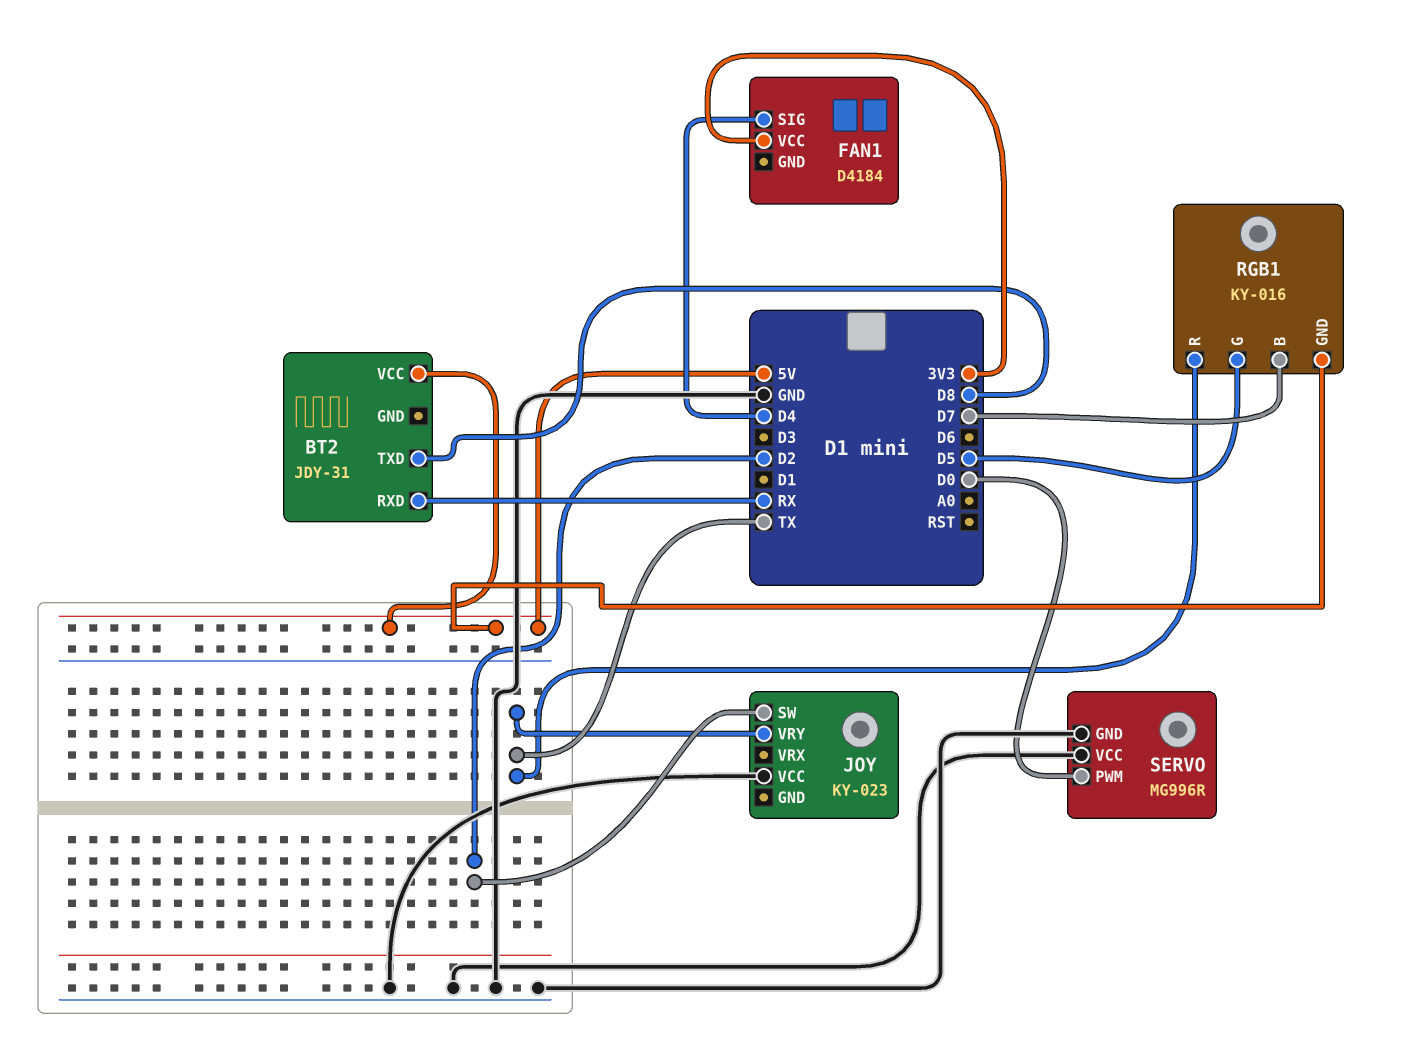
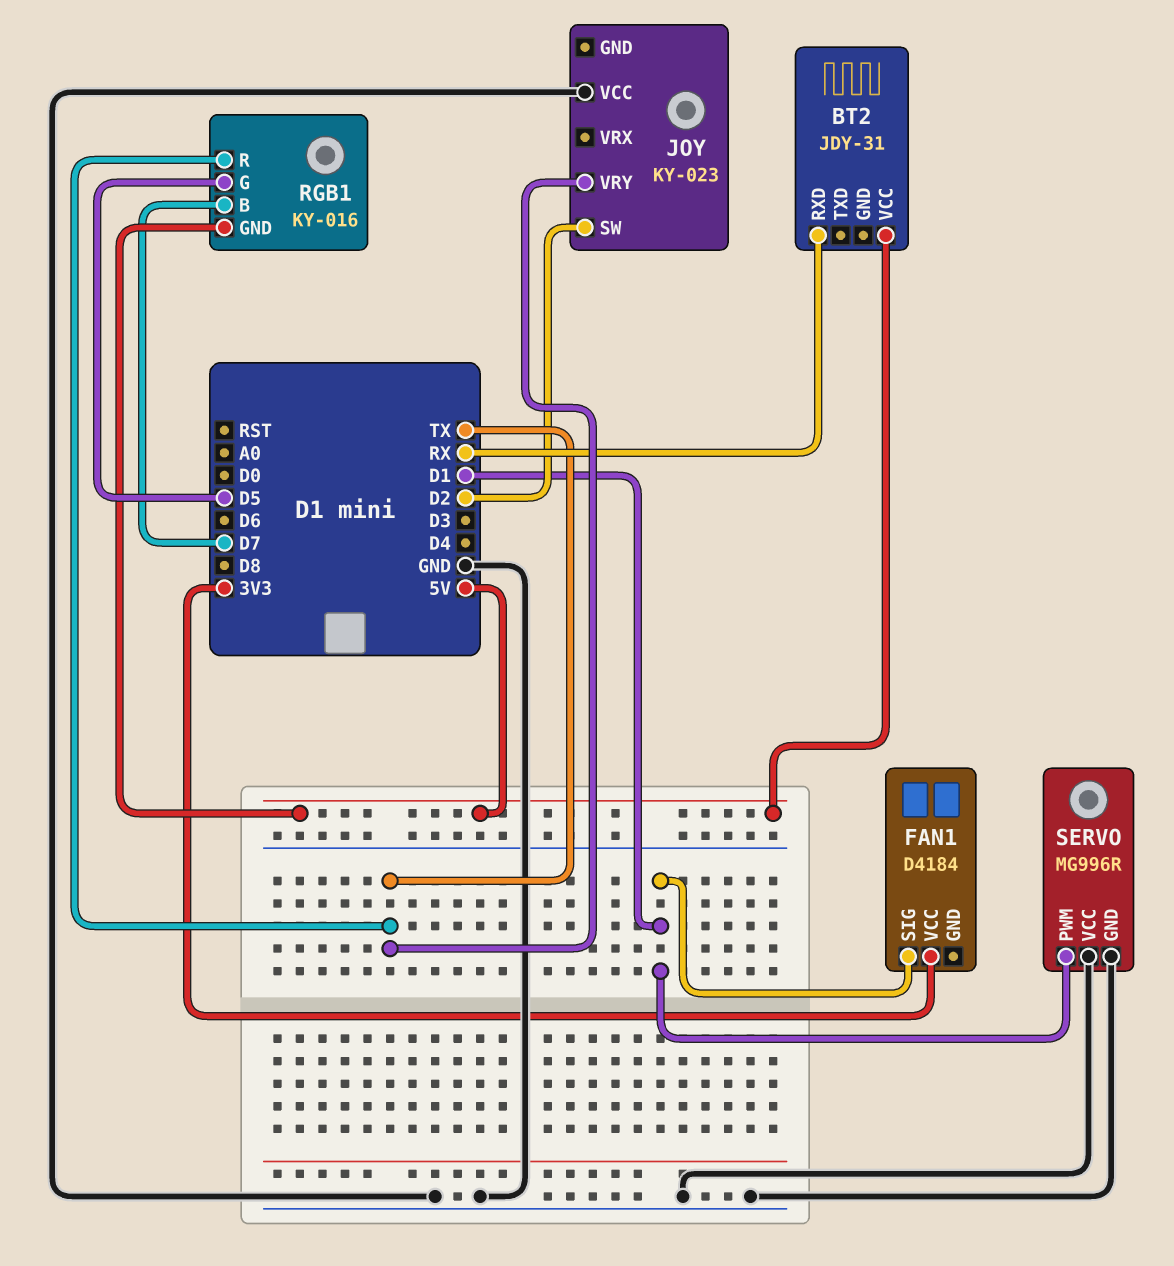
BT2 pin TXD: D8 -> none
FAN1 pin SIG: D4 -> D1
SERVO pin PWM: D0 -> D1

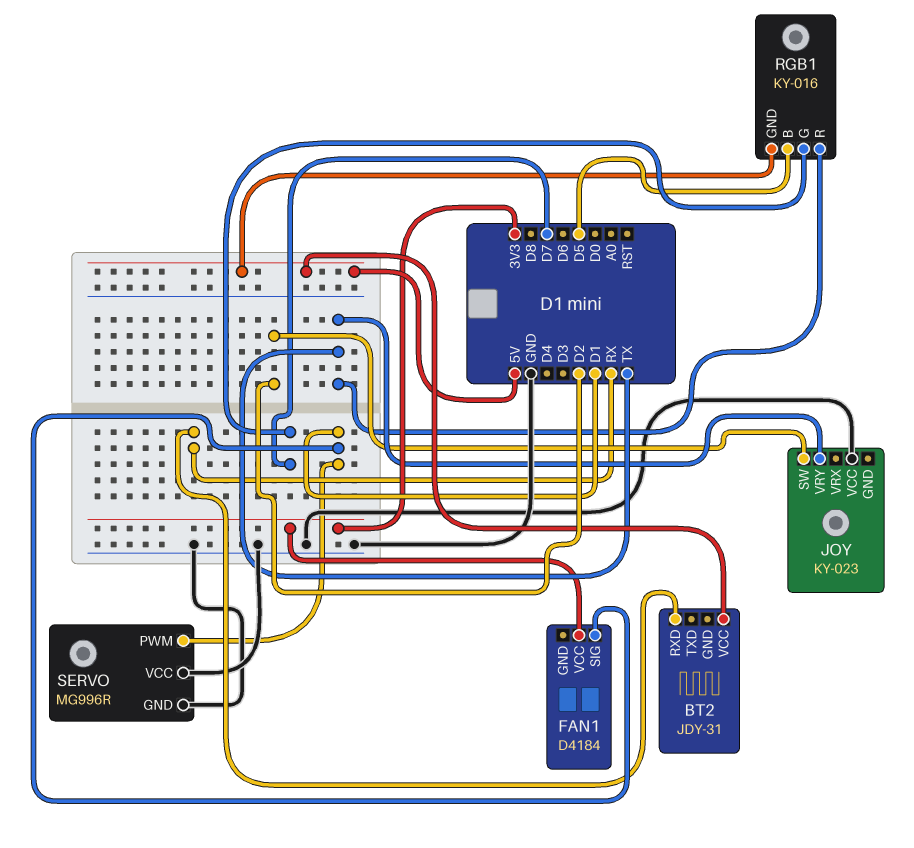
RGB1 pin B: D7 -> D5
RGB1 pin G: D5 -> D7

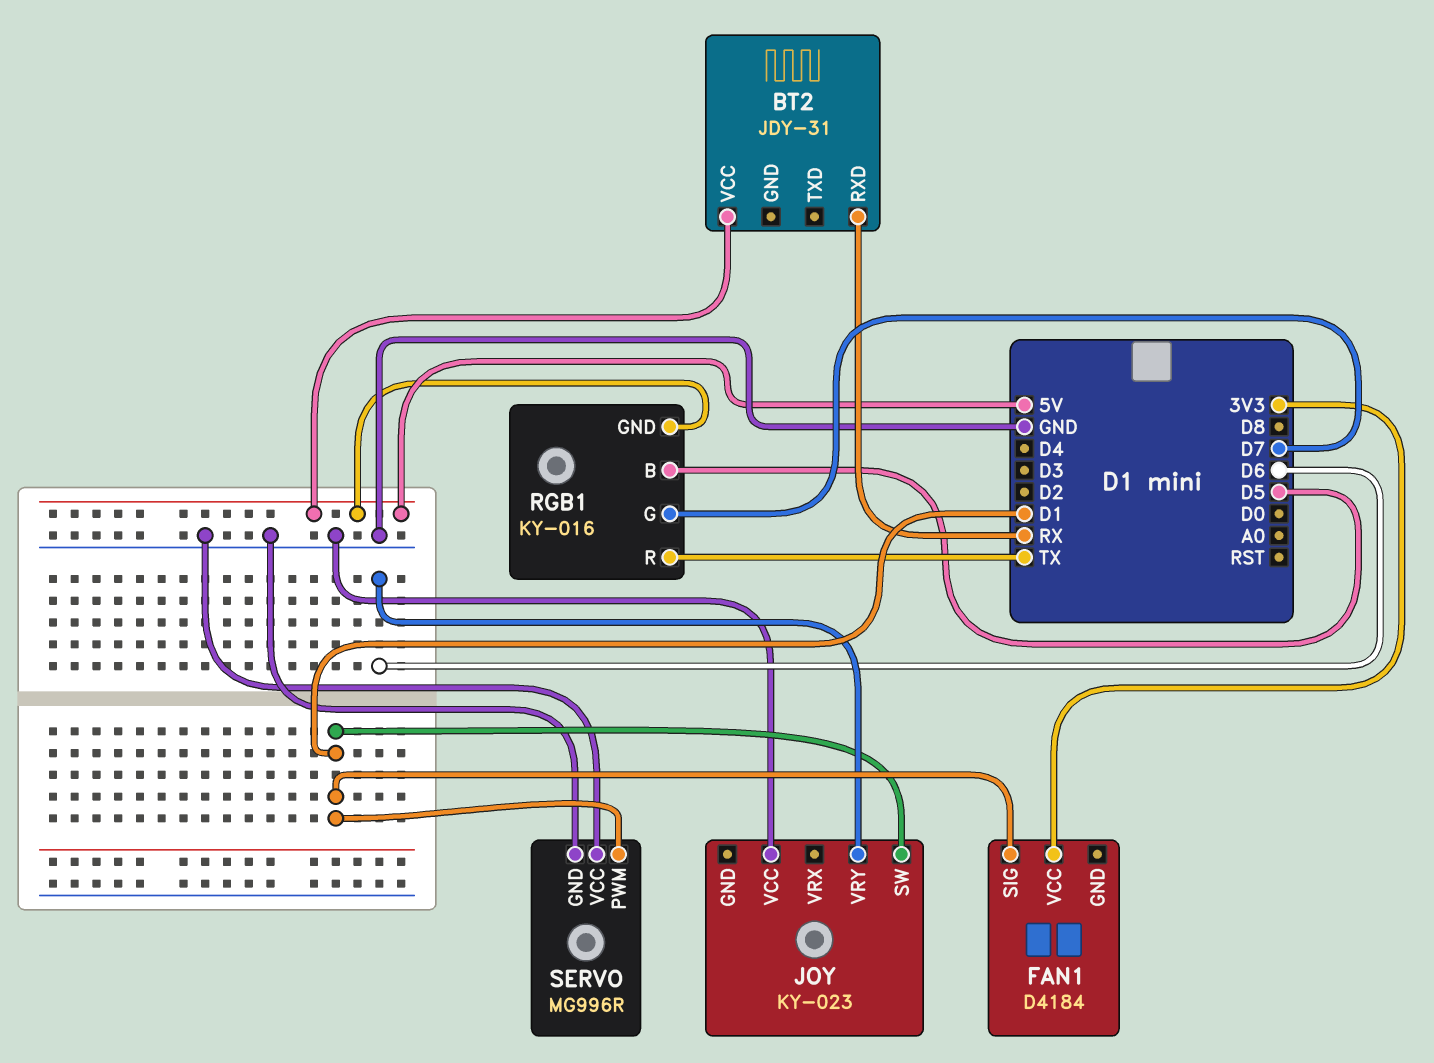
JOY pin SW: D2 -> D1
JOY pin VRY: TX -> D6

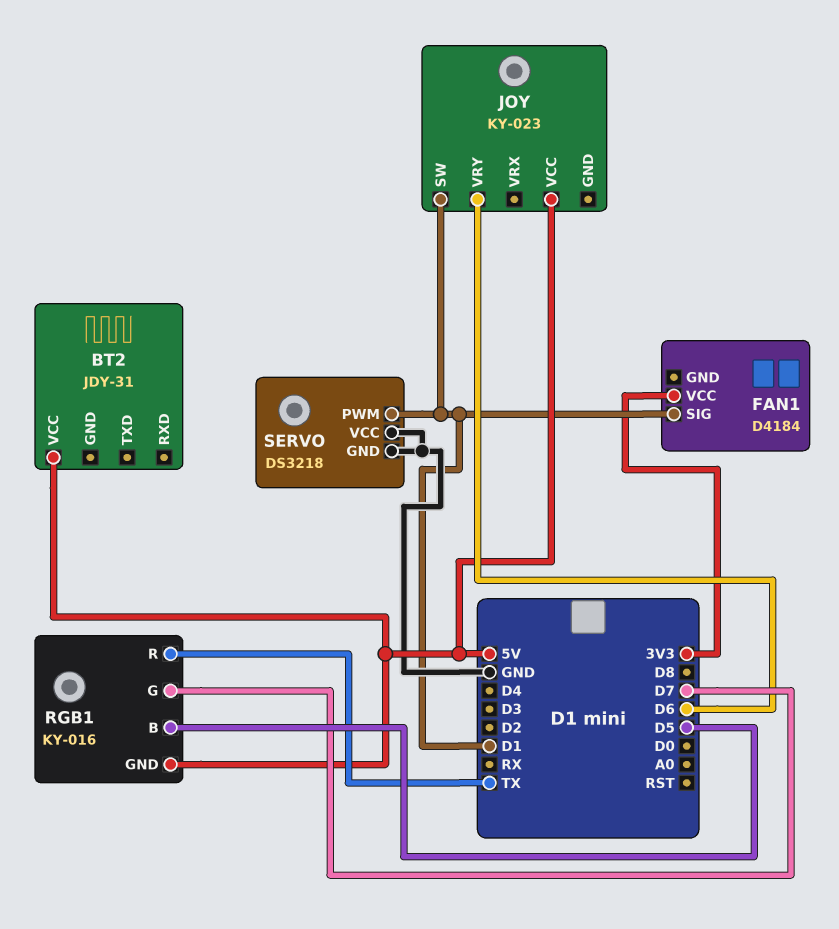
BT2 pin RXD: RX -> none
JOY pin VCC: GND -> 5V
SERVO: MG996R -> DS3218

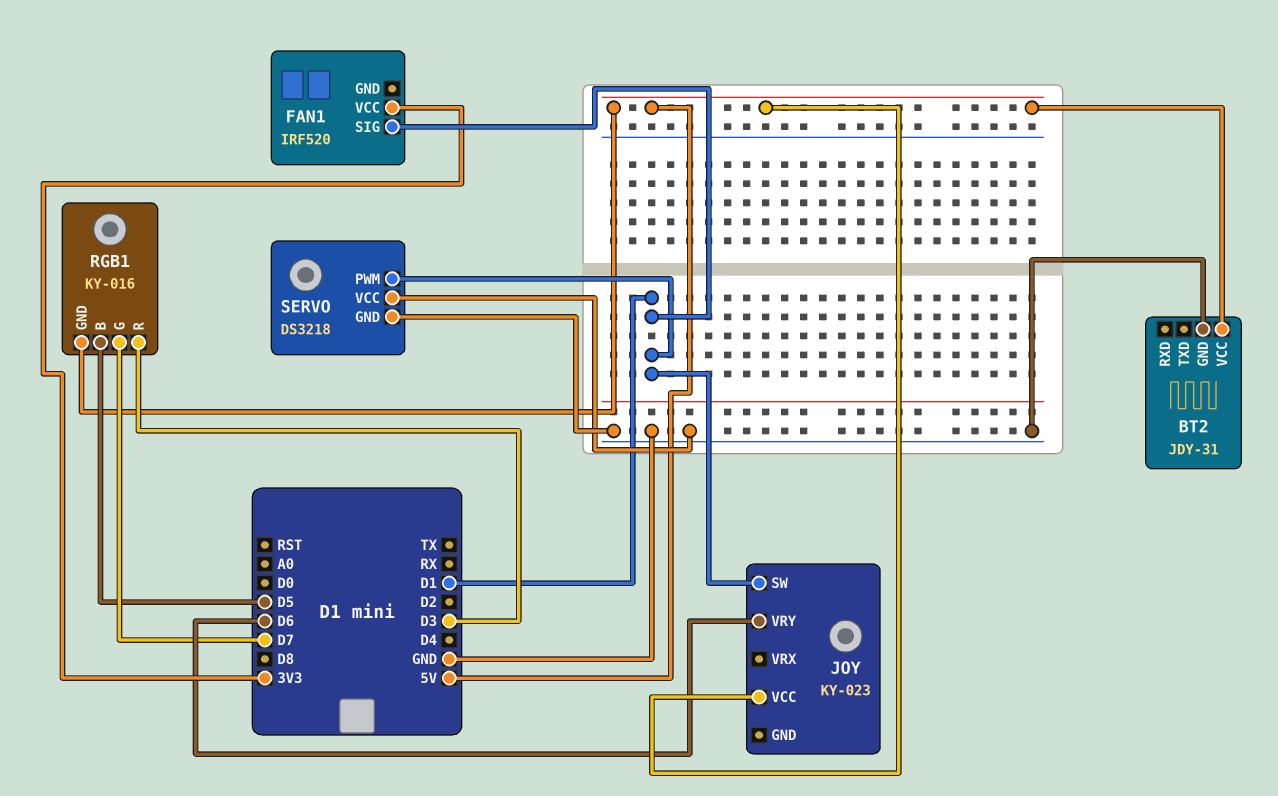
BT2 pin GND: none -> GND
FAN1: D4184 -> IRF520
RGB1 pin R: TX -> D3

